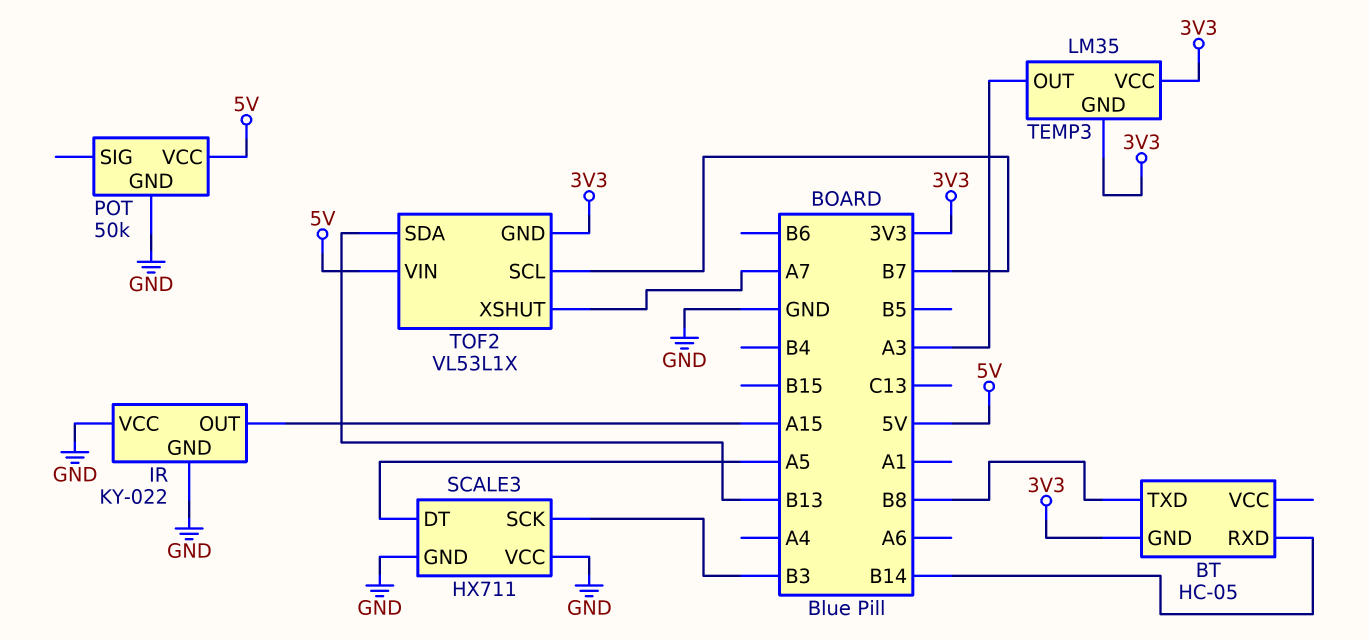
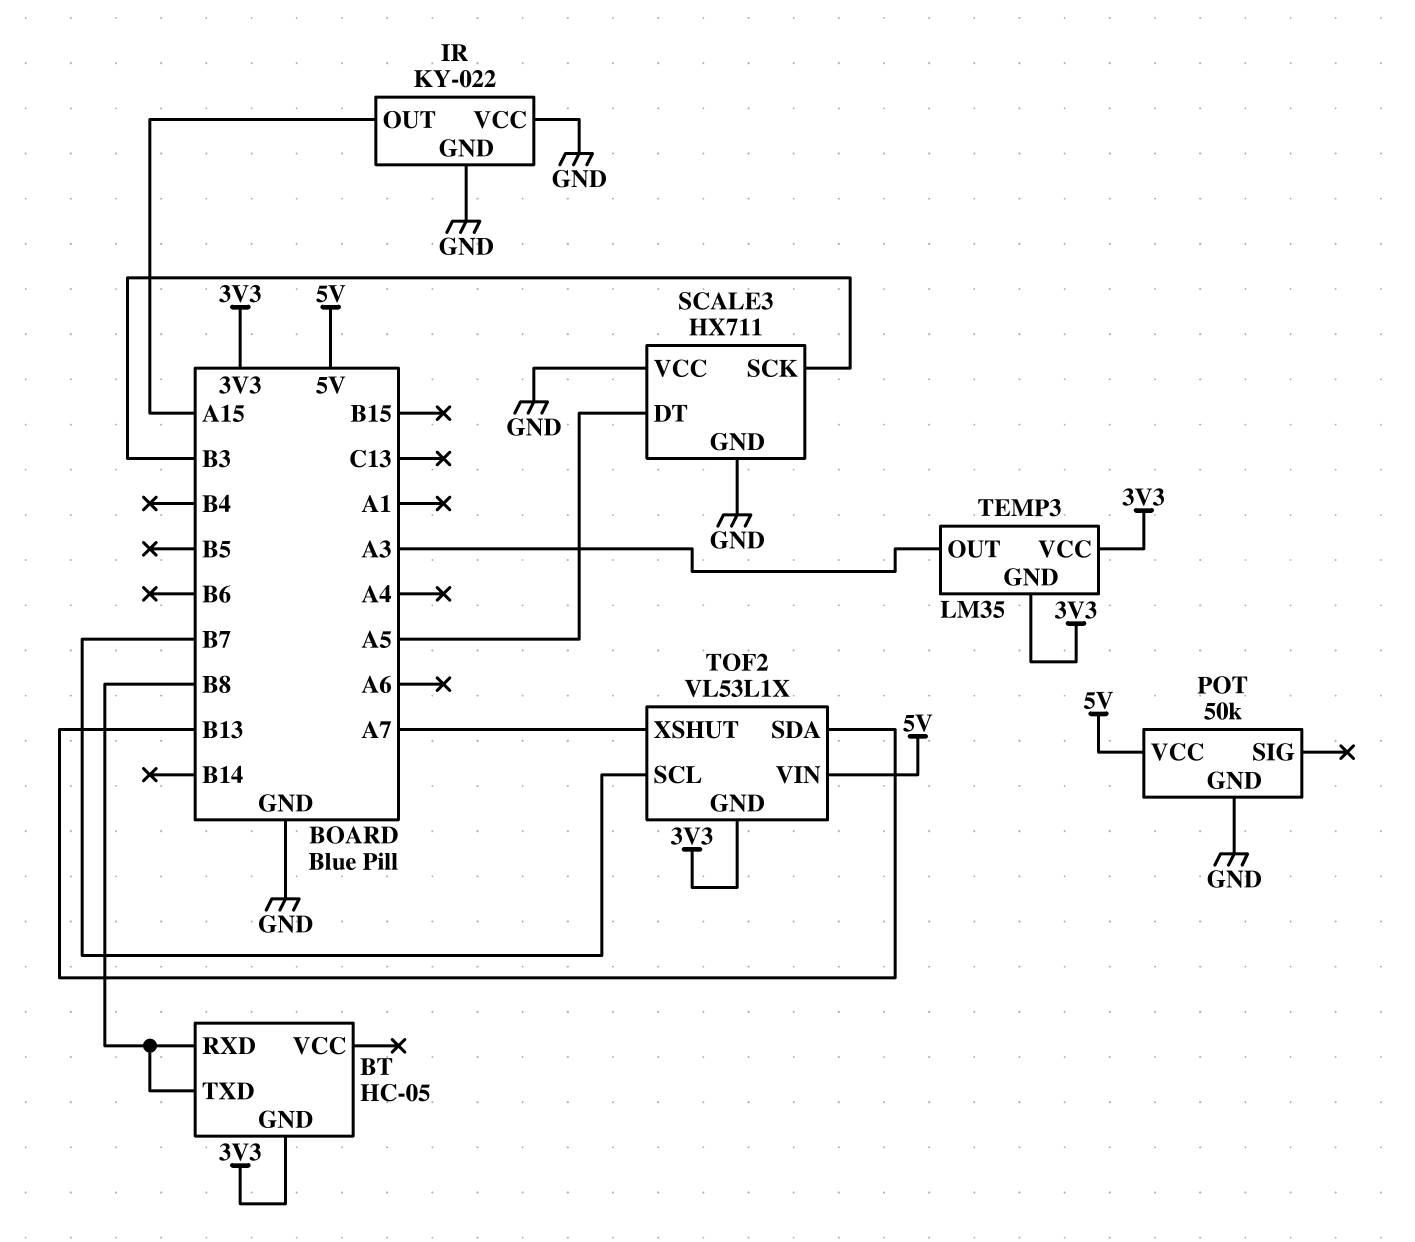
BT pin RXD: B14 -> B8

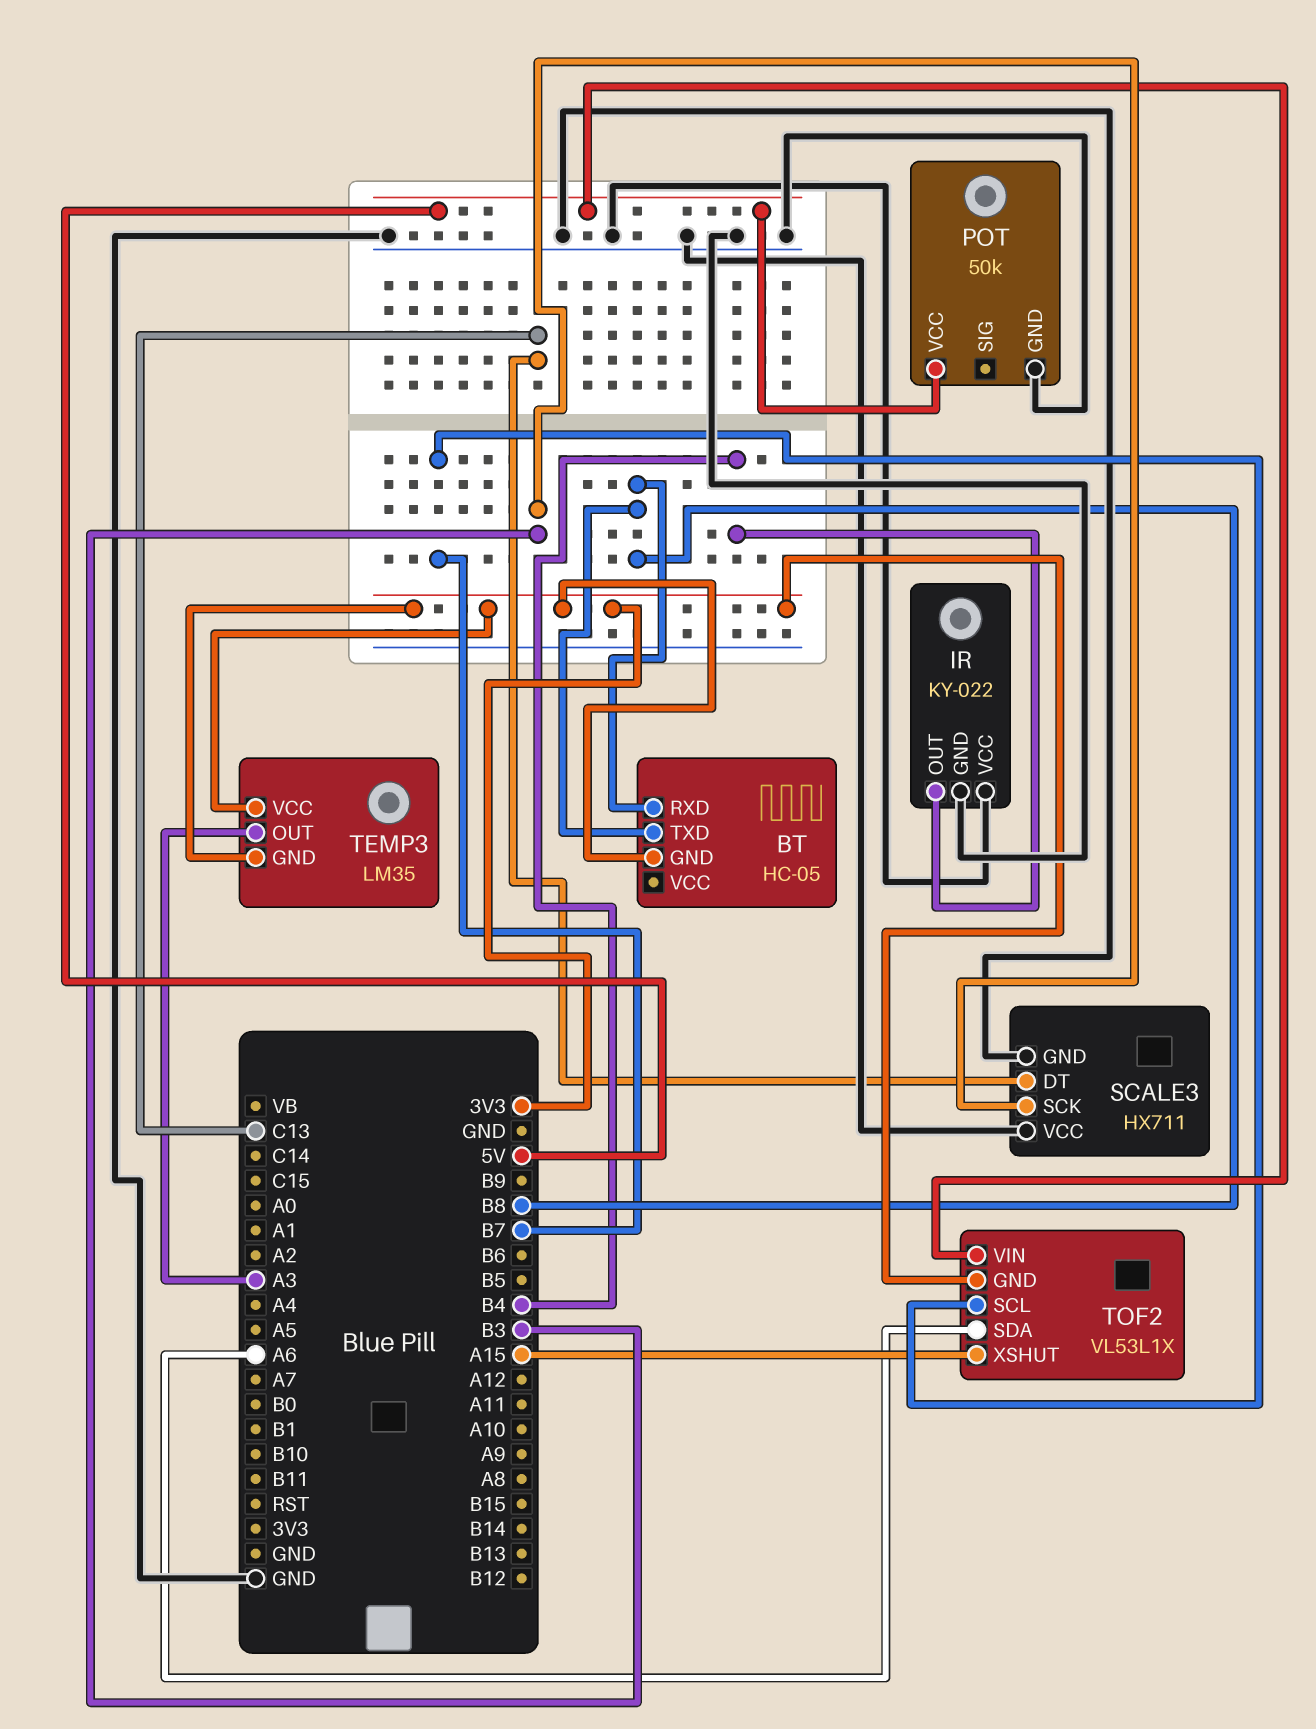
IR pin OUT: A15 -> B4
SCALE3 pin DT: A5 -> C13
TOF2 pin SDA: B13 -> A6
TOF2 pin XSHUT: A7 -> A15

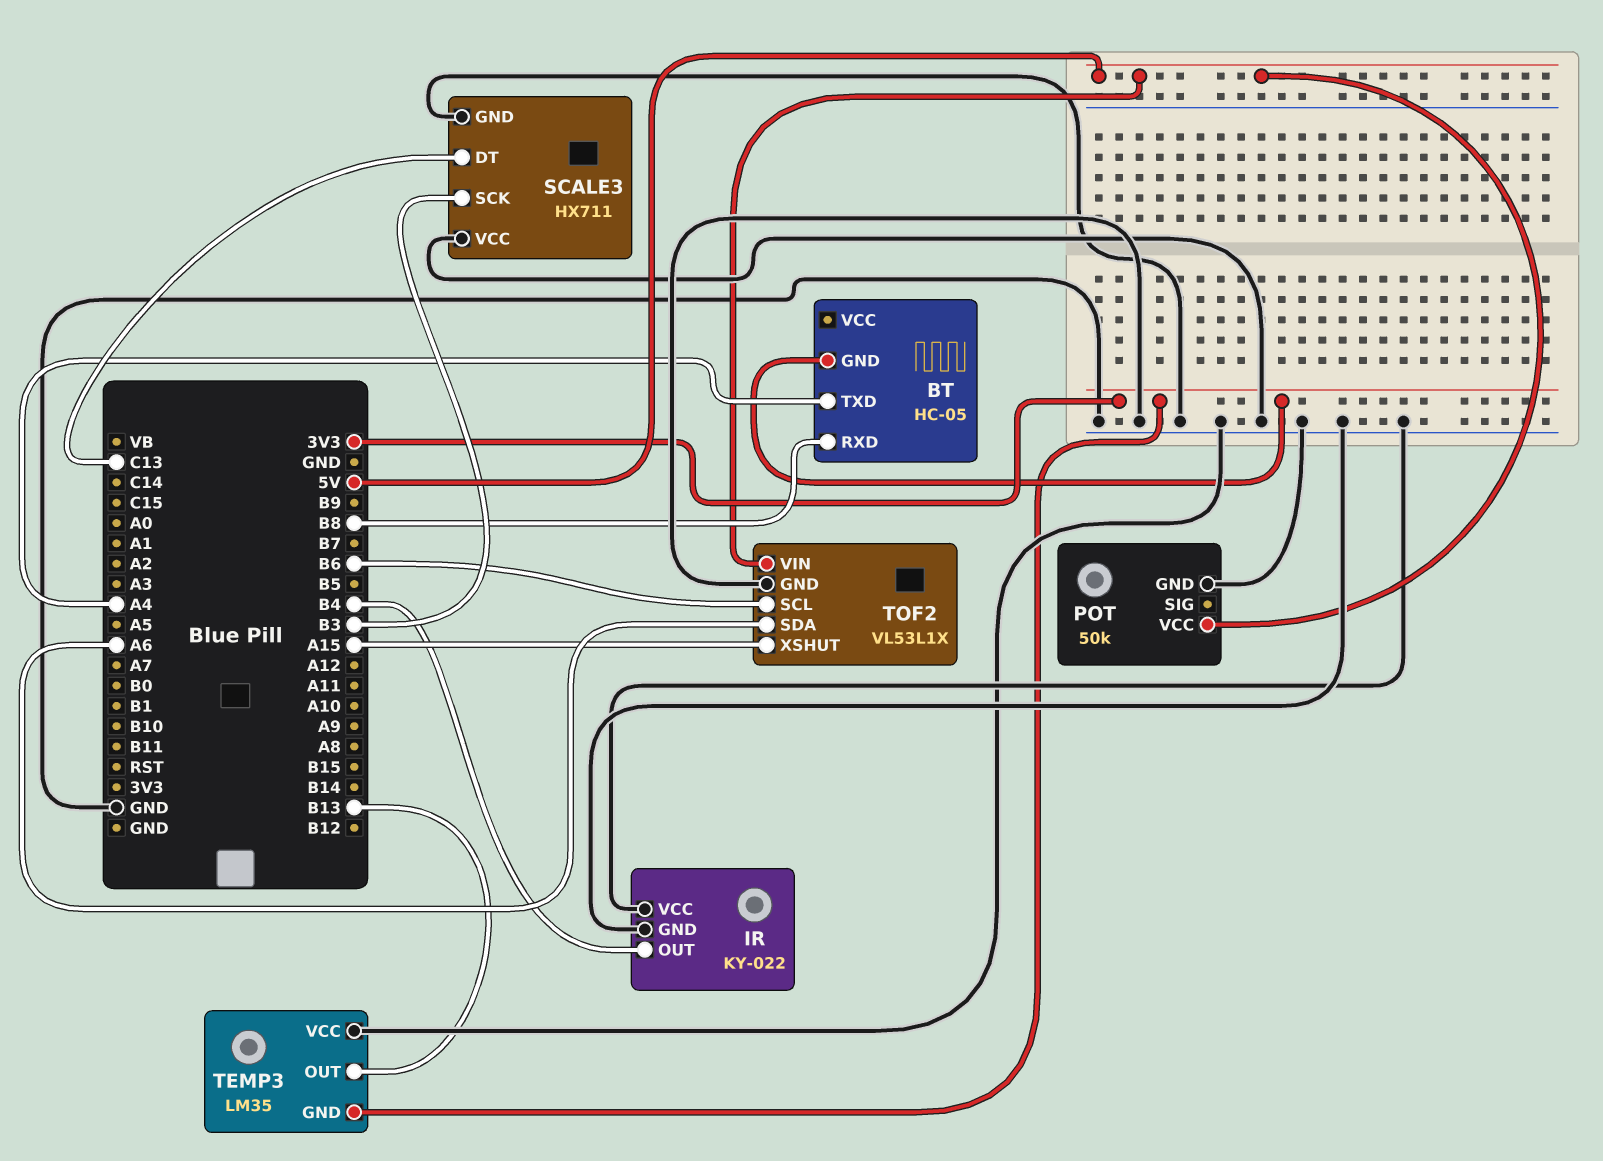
BT pin TXD: B8 -> A4
TEMP3 pin OUT: A3 -> B13
TEMP3 pin VCC: 3V3 -> GND
TOF2 pin GND: 3V3 -> GND
TOF2 pin SCL: B7 -> B6

